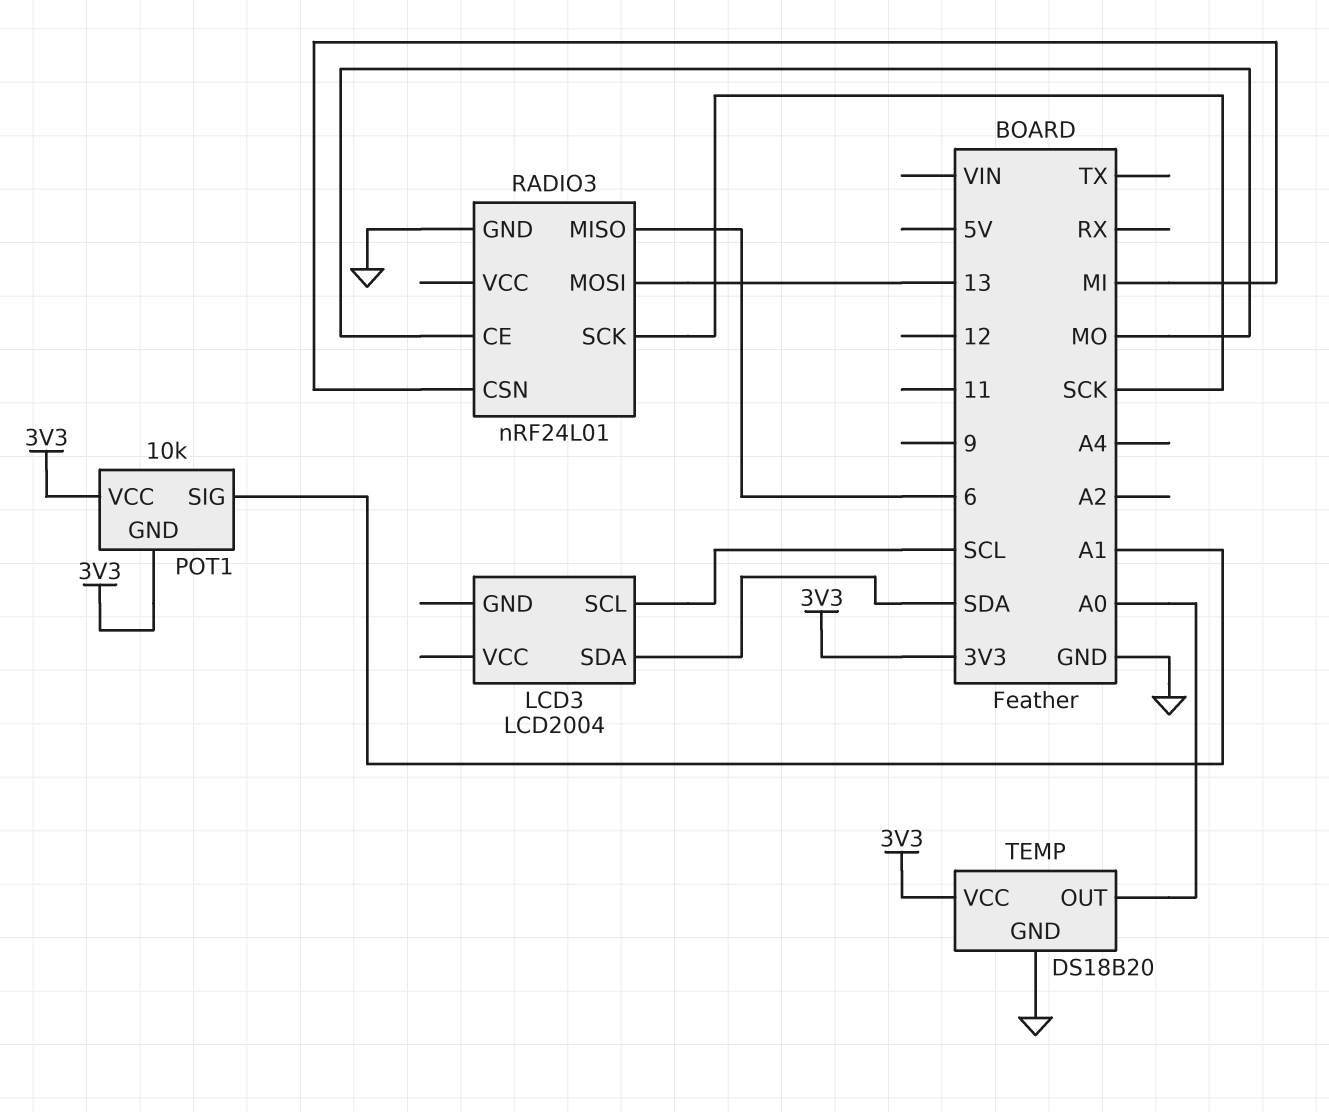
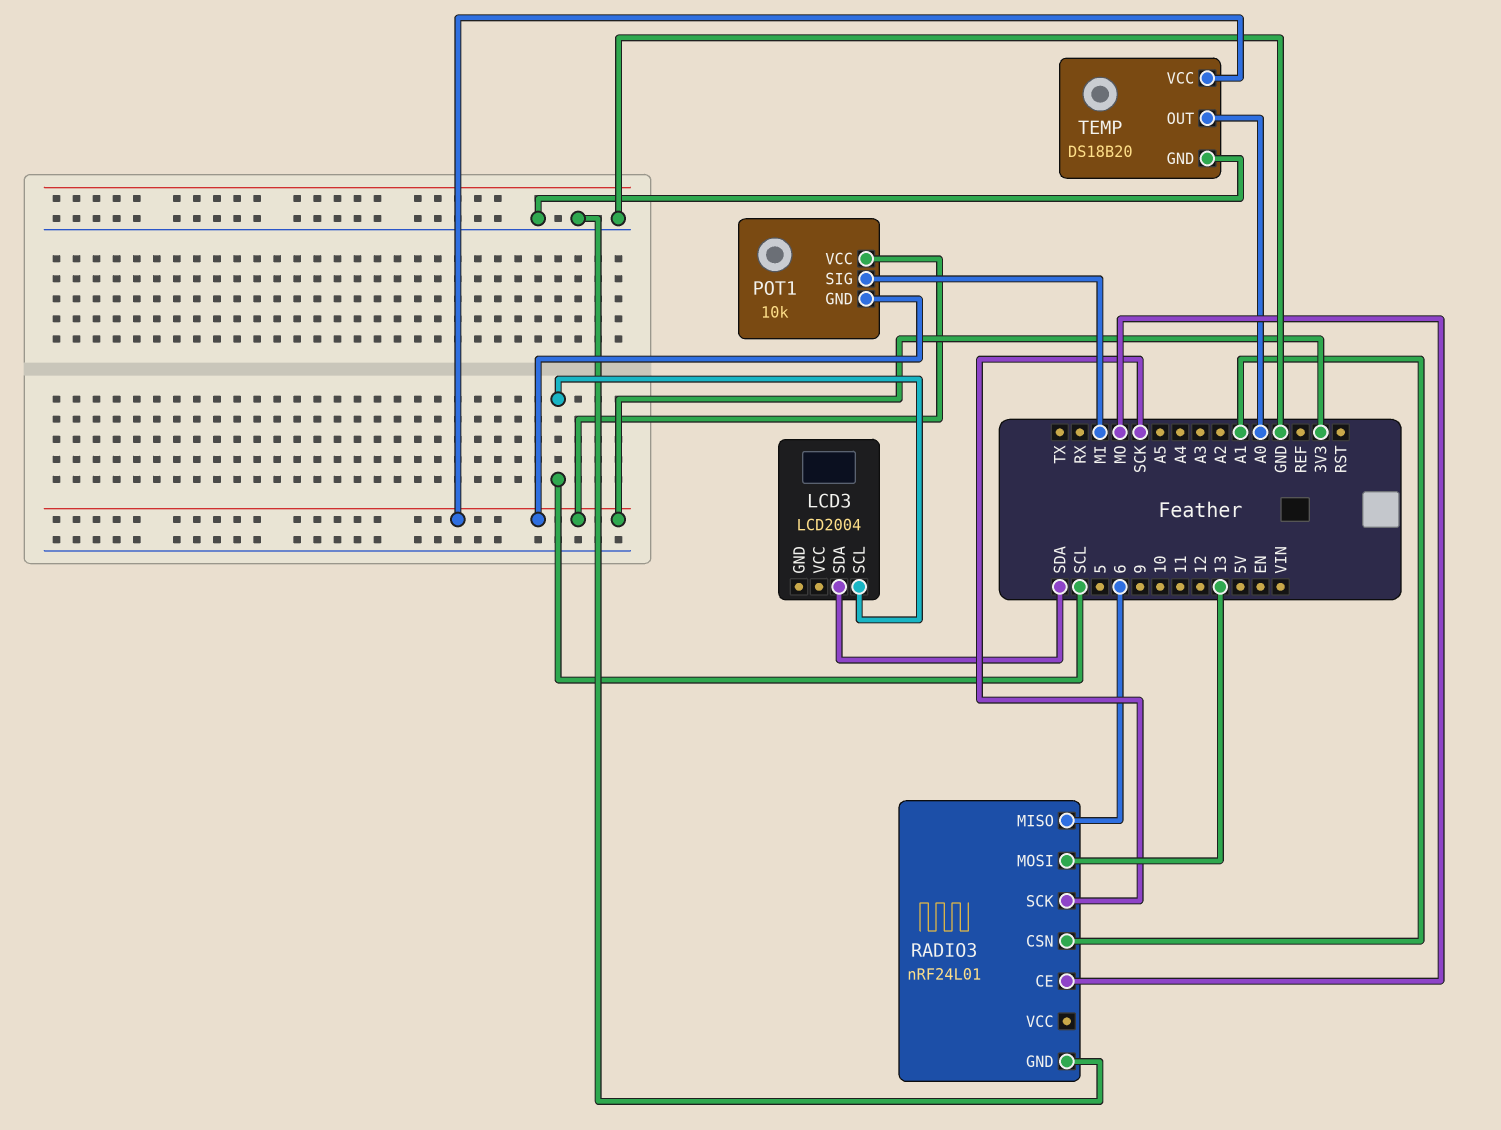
POT1 pin SIG: A1 -> MI
RADIO3 pin CSN: MI -> A1

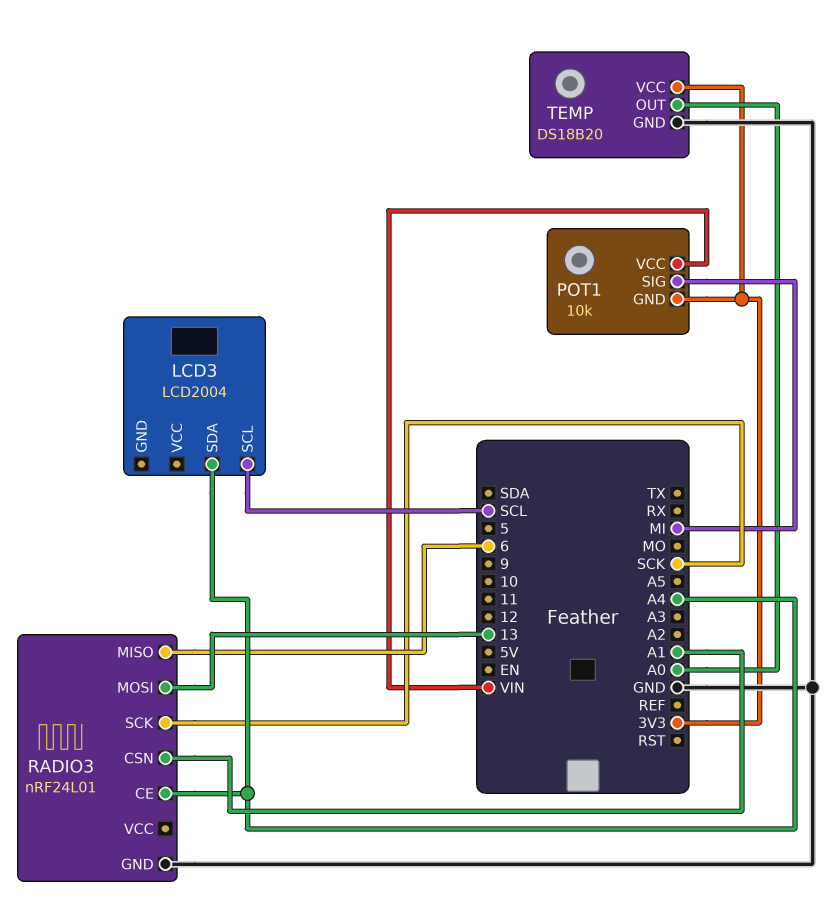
LCD3 pin SDA: SDA -> A4
POT1 pin VCC: 3V3 -> VIN
RADIO3 pin CE: MO -> A4

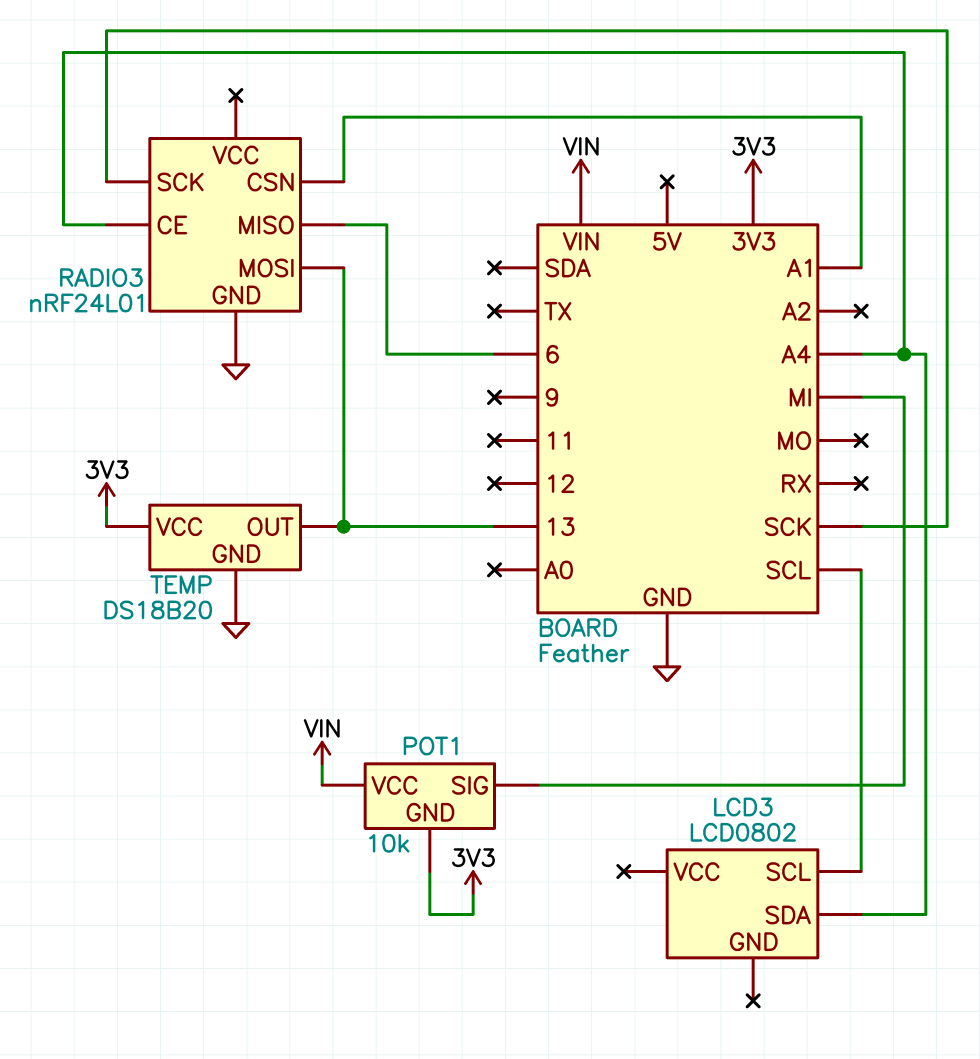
LCD3: LCD2004 -> LCD0802
TEMP pin OUT: A0 -> 13

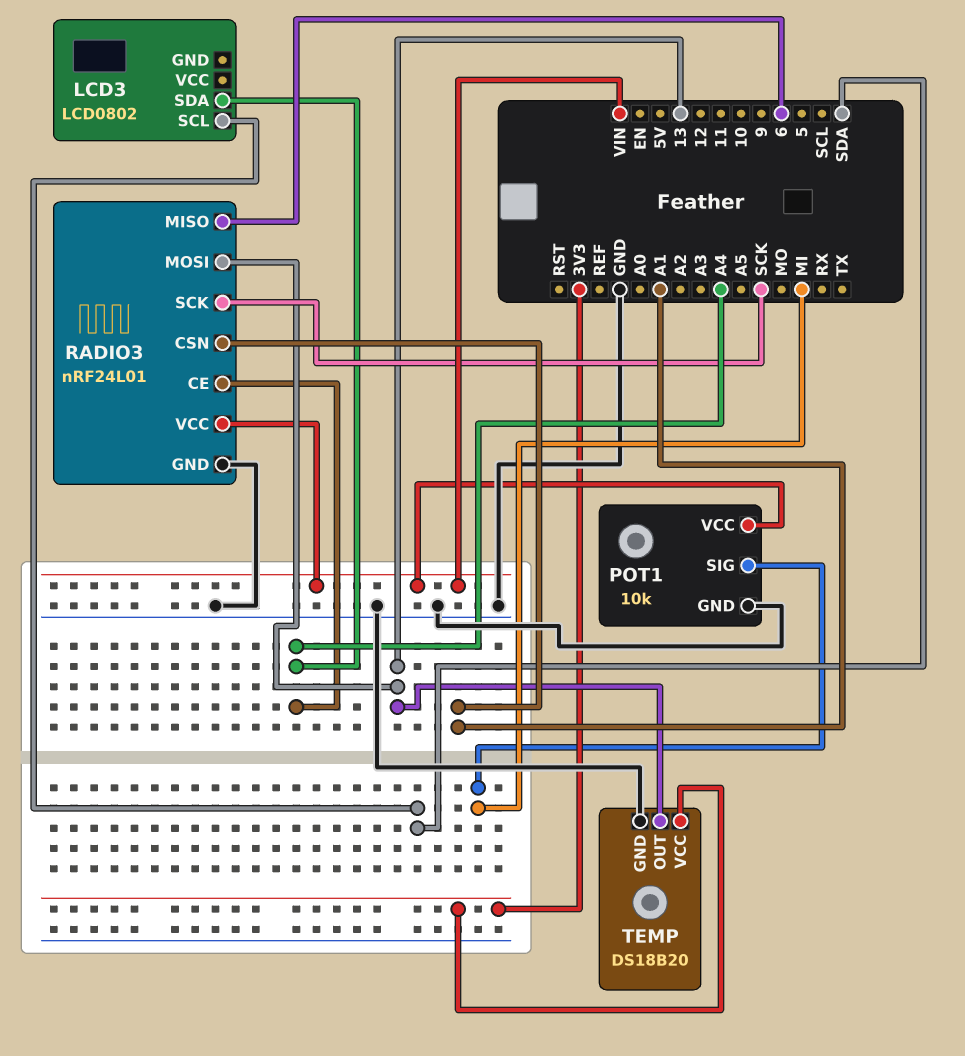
LCD3 pin SCL: SCL -> SDA
POT1 pin GND: 3V3 -> GND
RADIO3 pin VCC: none -> VIN

